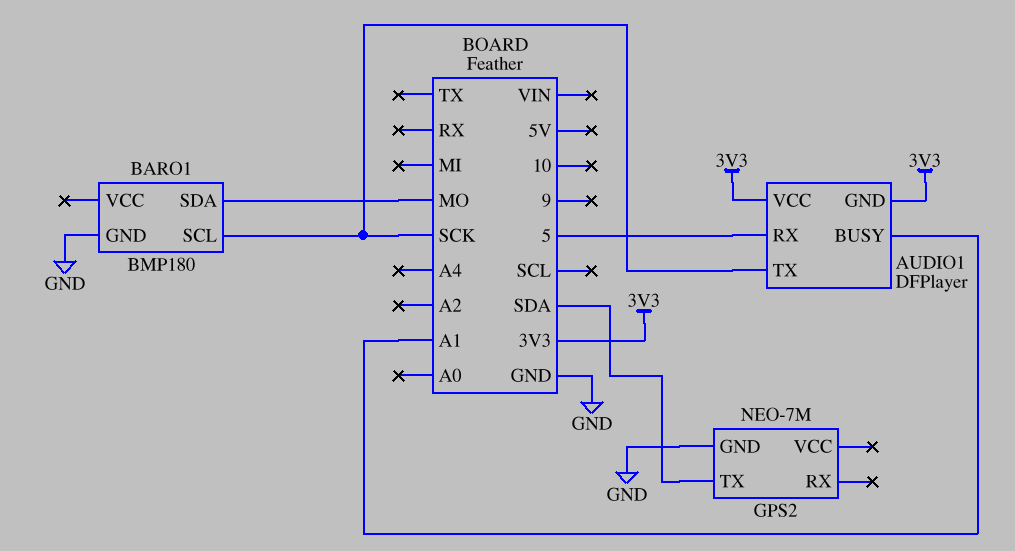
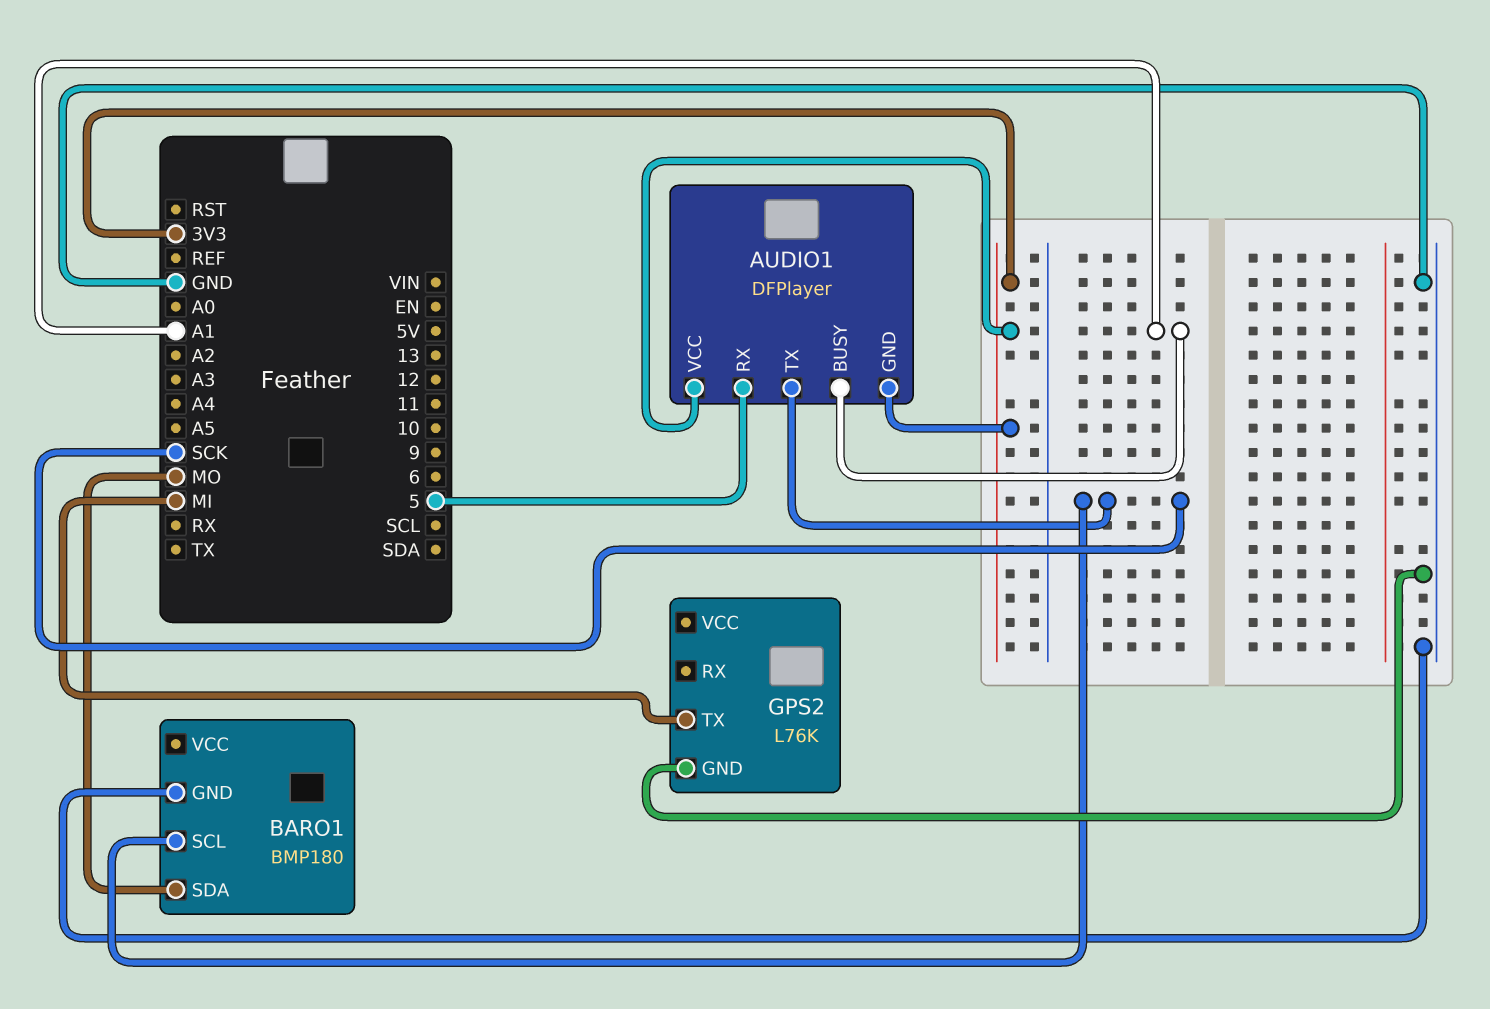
GPS2: NEO-7M -> L76K
GPS2 pin TX: SDA -> MI

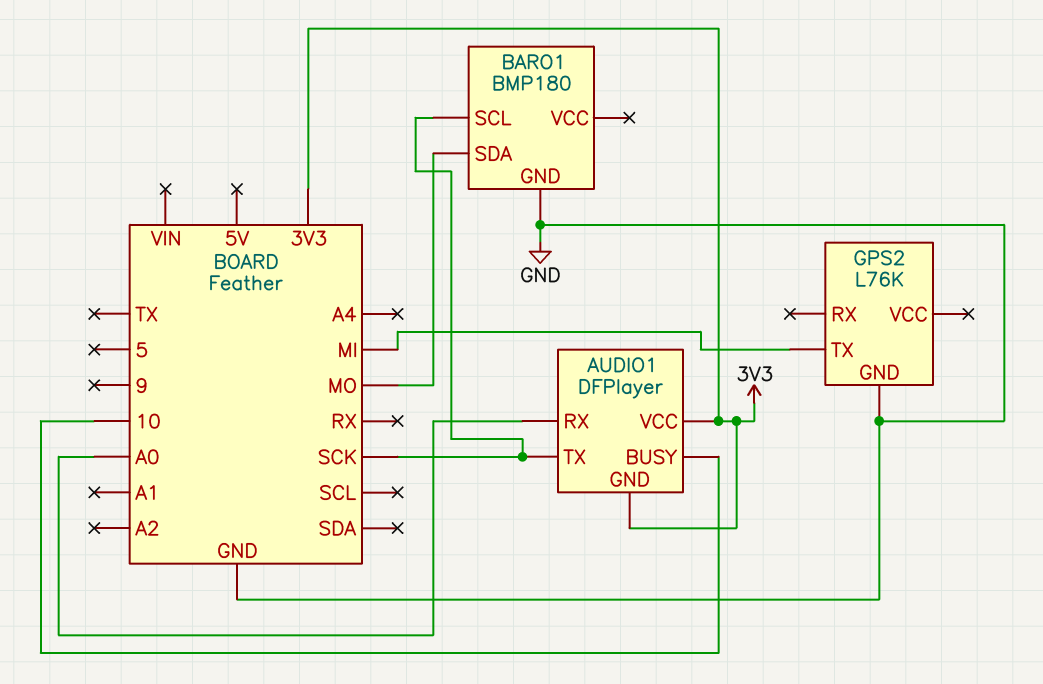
AUDIO1 pin BUSY: A1 -> 10
AUDIO1 pin RX: 5 -> A0

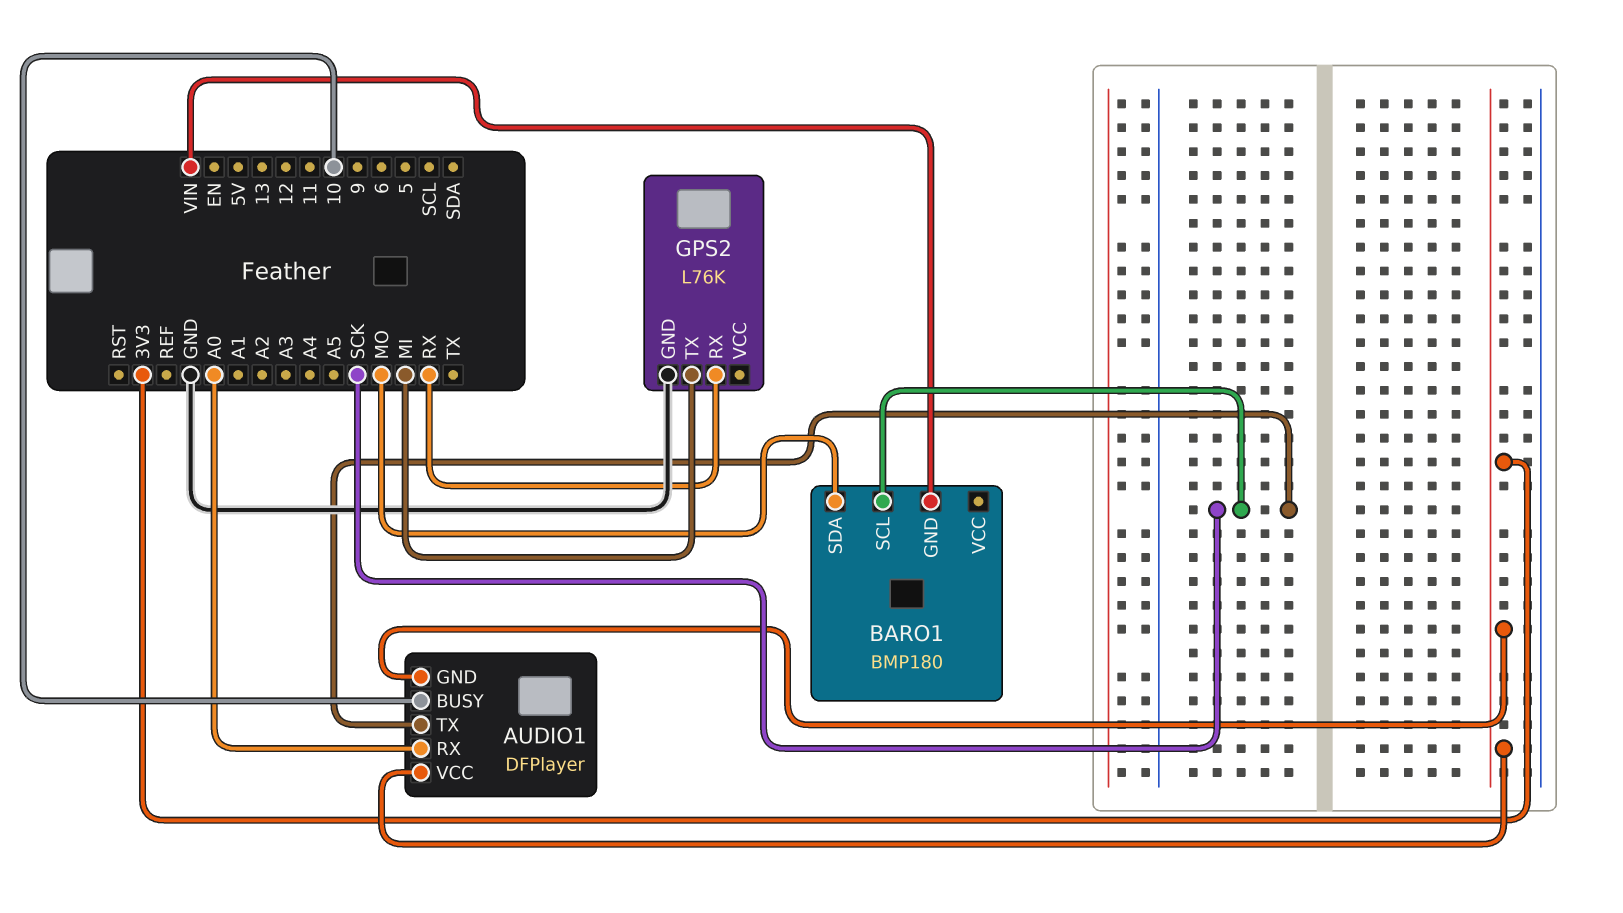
BARO1 pin GND: GND -> VIN
GPS2 pin RX: none -> RX

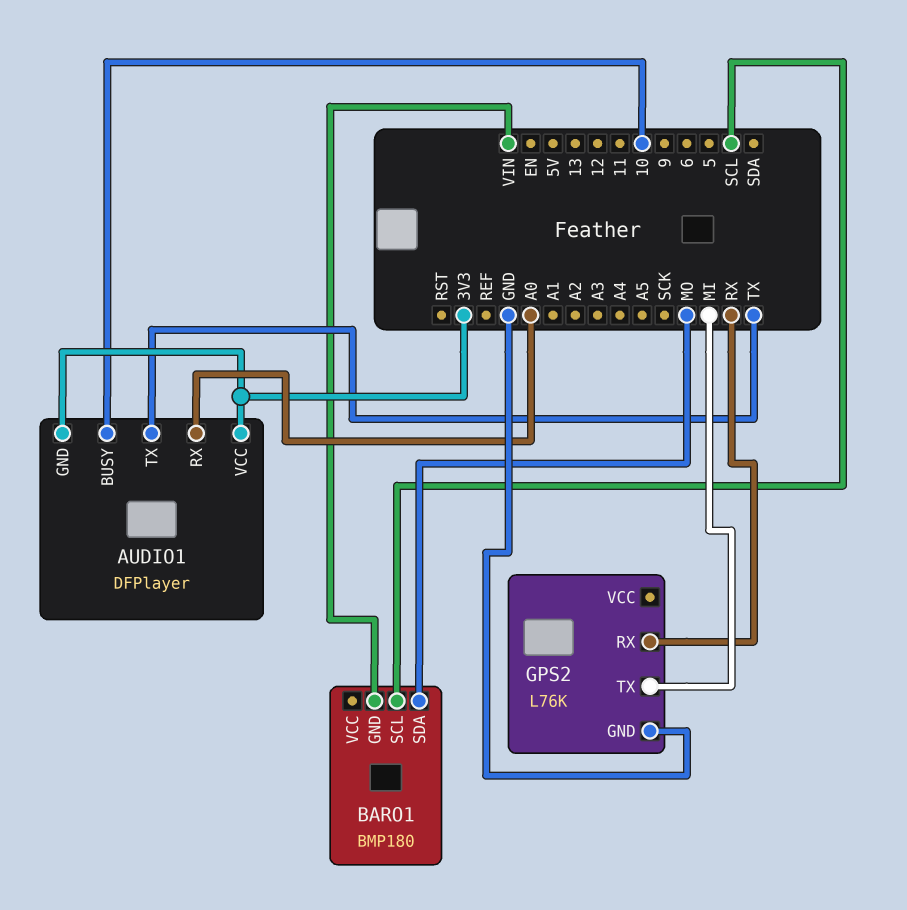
AUDIO1 pin TX: SCK -> TX
BARO1 pin SCL: SCK -> SCL

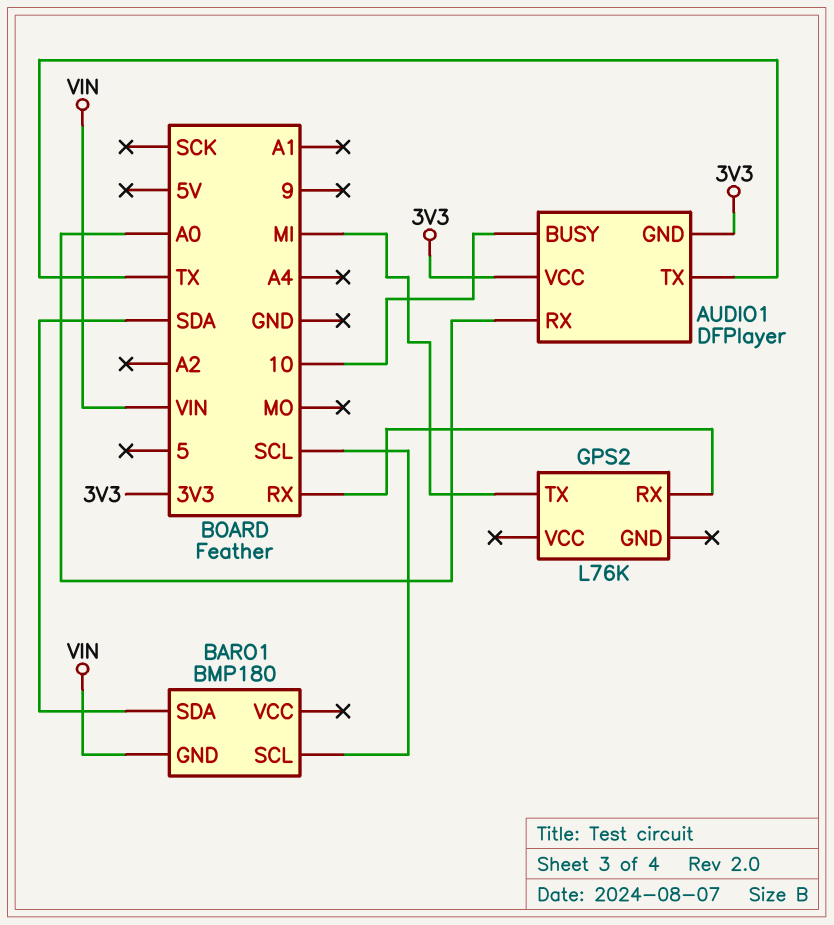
BARO1 pin SDA: MO -> SDA
GPS2 pin GND: GND -> none

